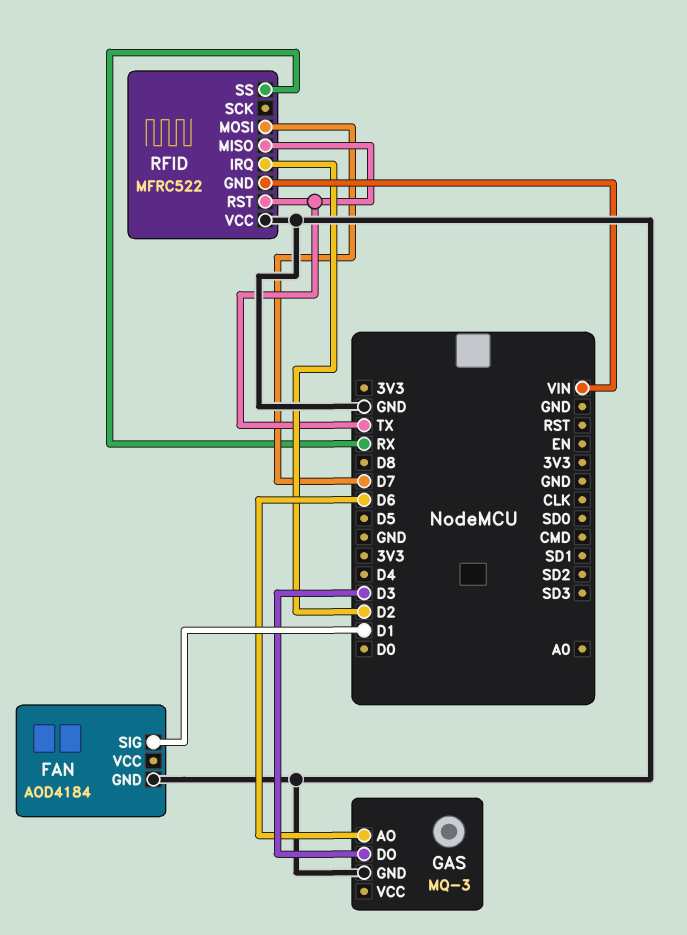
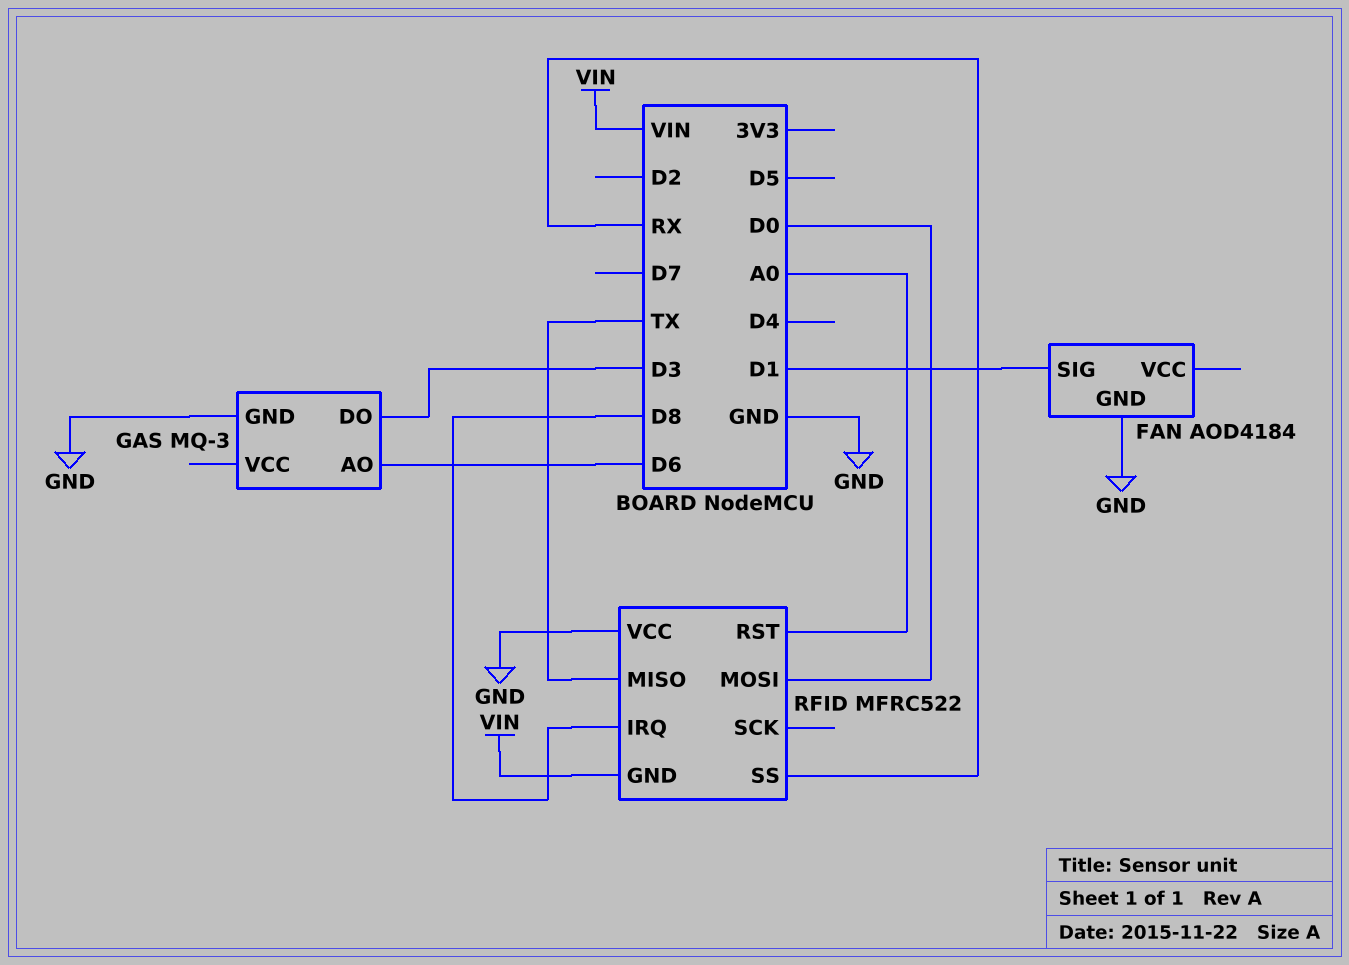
RFID pin IRQ: D2 -> D8
RFID pin MOSI: D7 -> D0
RFID pin RST: TX -> A0

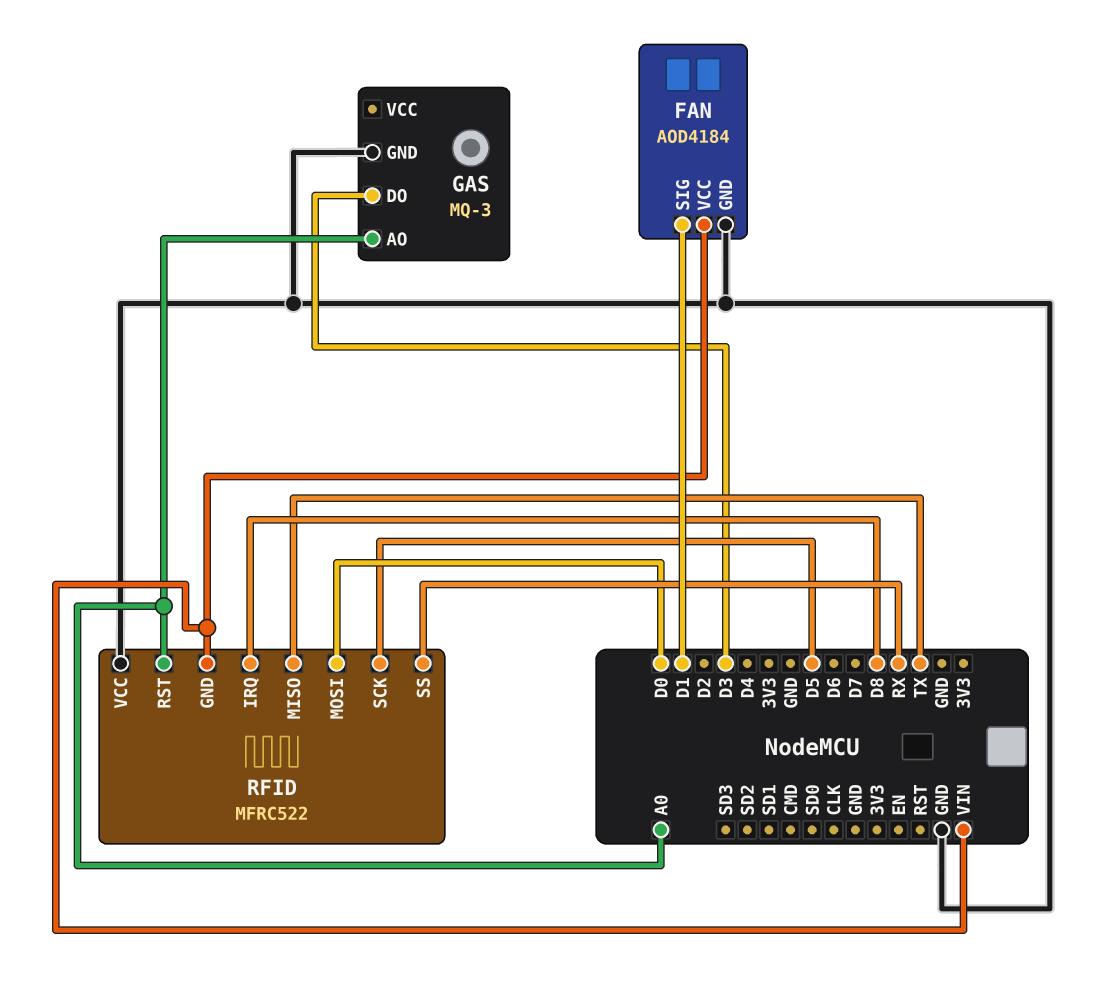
FAN pin VCC: none -> VIN
GAS pin AO: D6 -> A0
RFID pin SCK: none -> D5

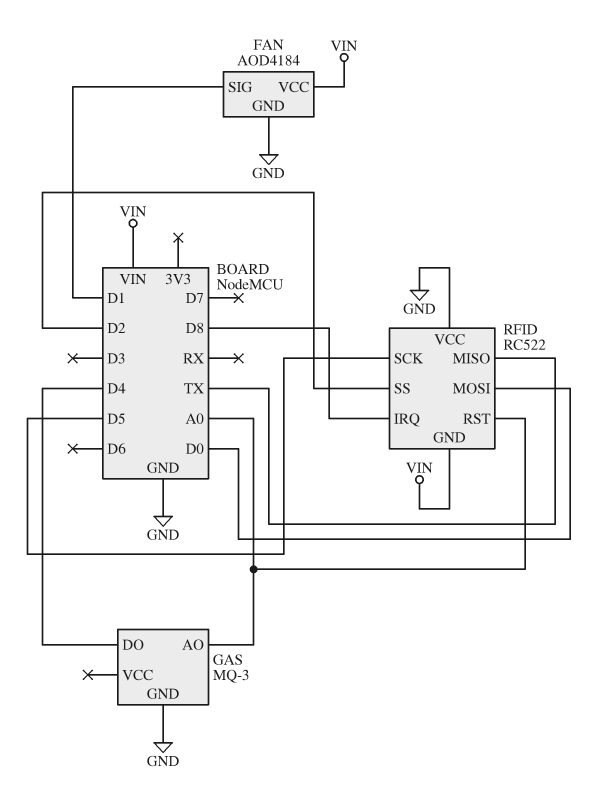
GAS pin DO: D3 -> D4
RFID: MFRC522 -> RC522
RFID pin SS: RX -> D2

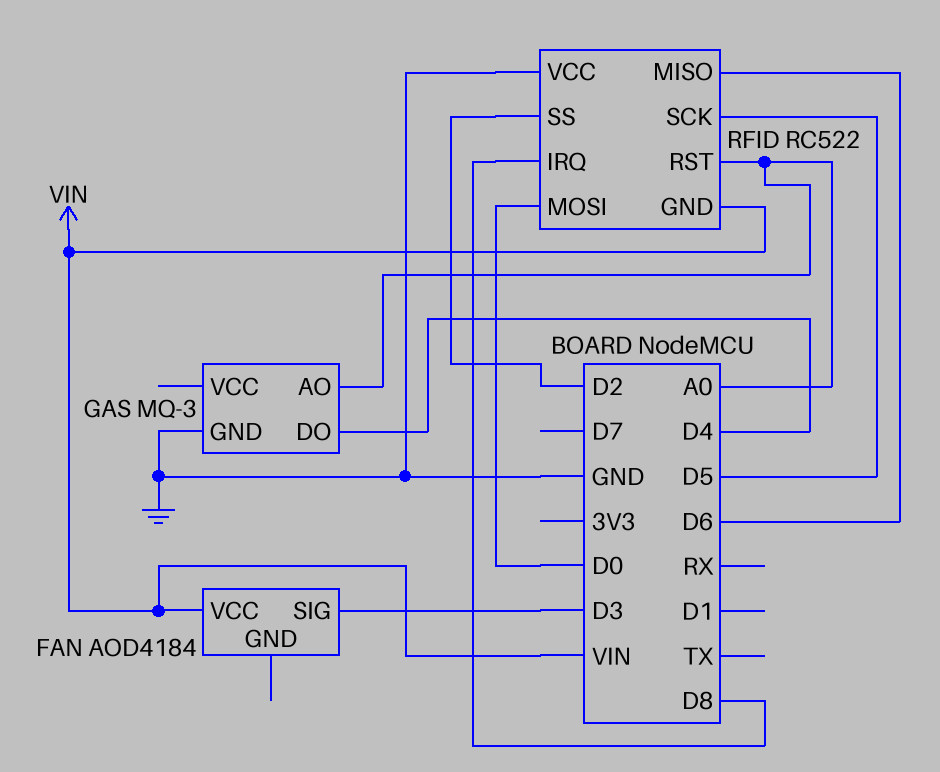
FAN pin GND: GND -> none
FAN pin SIG: D1 -> D3
RFID pin MISO: TX -> D6

